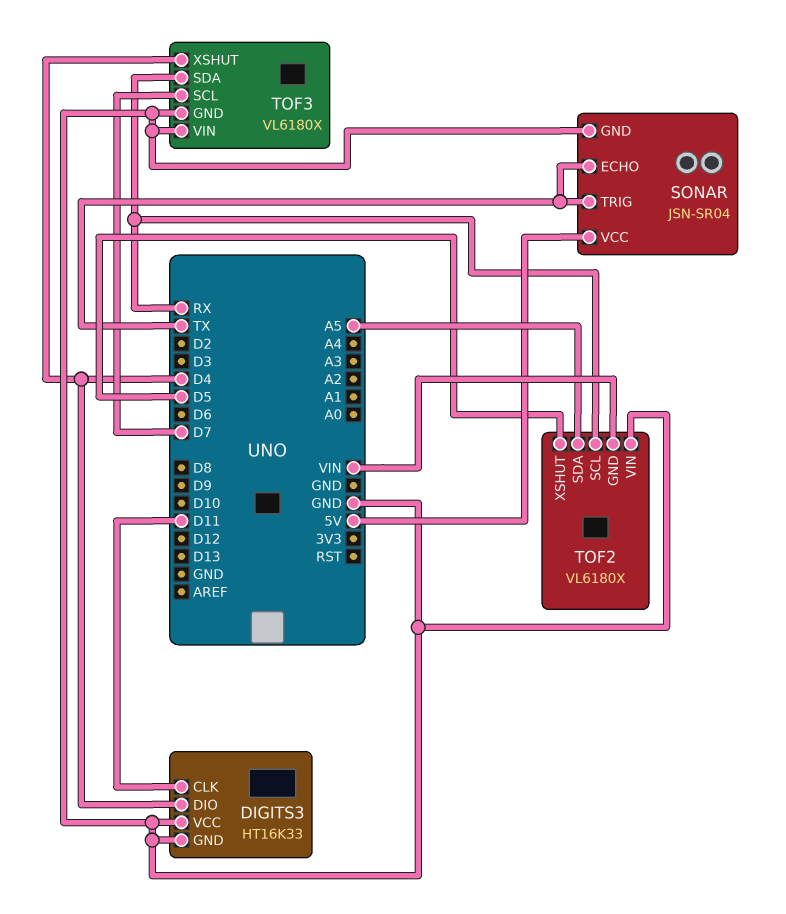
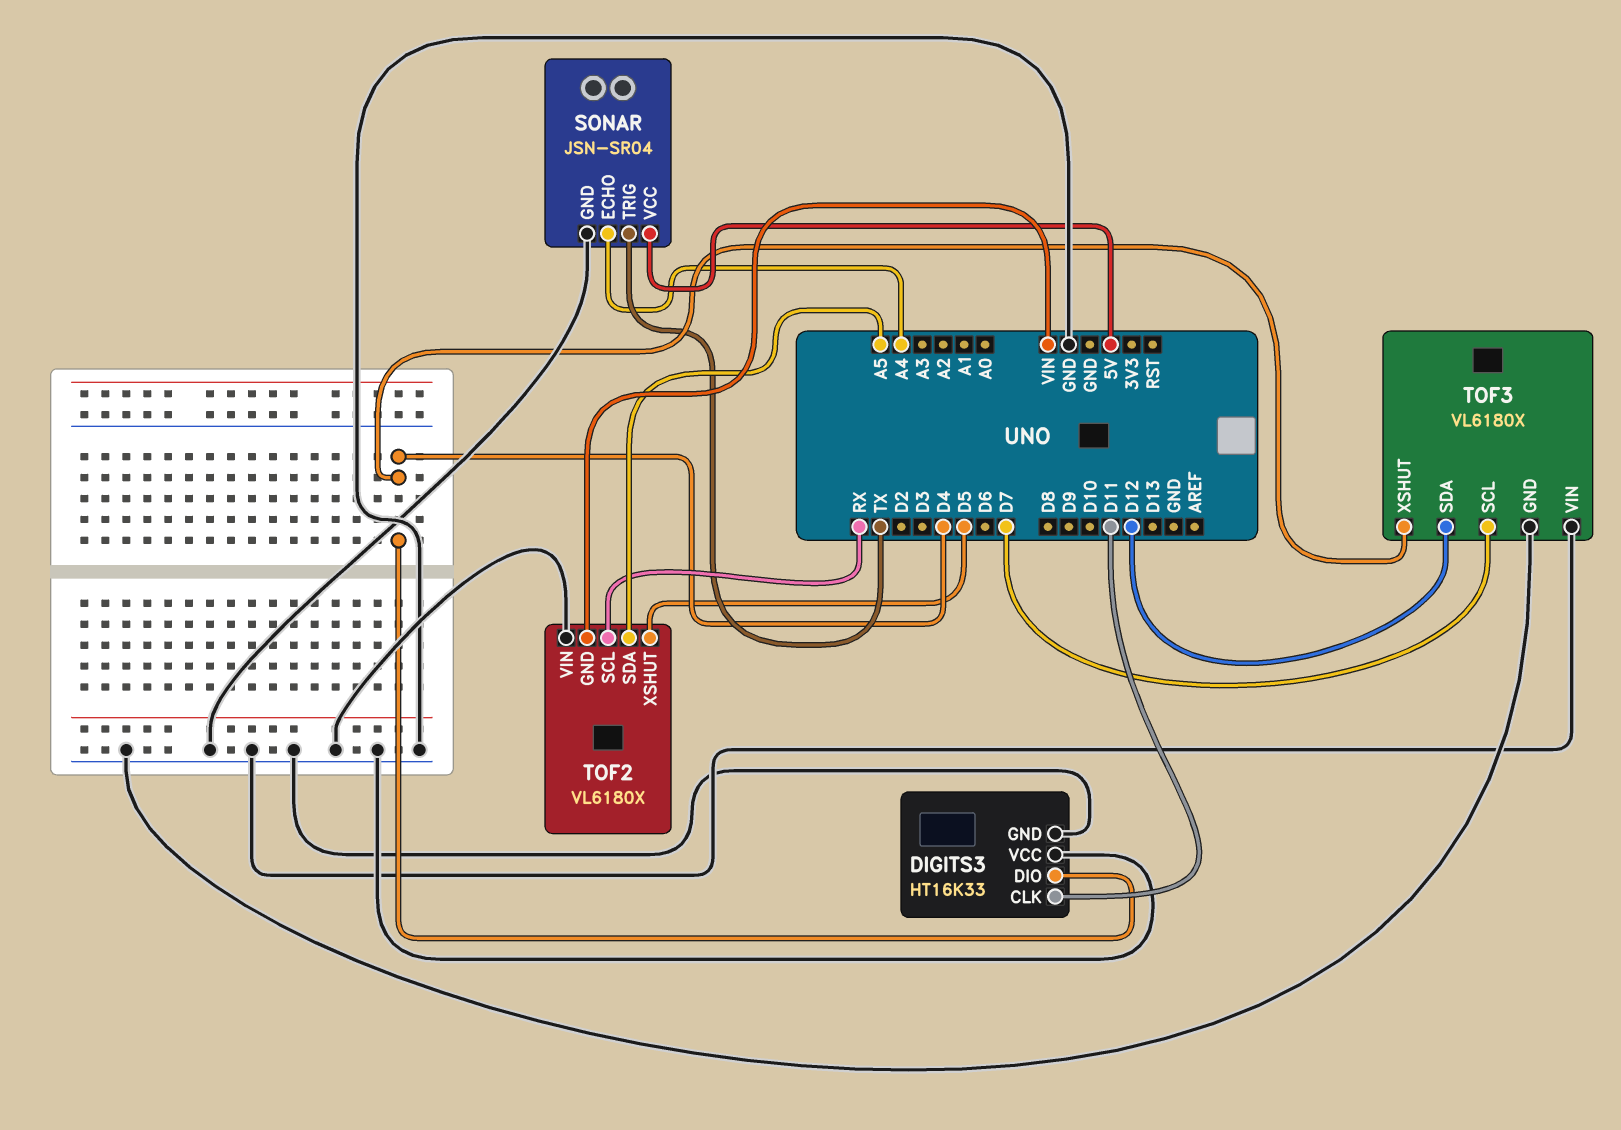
SONAR pin ECHO: TX -> A4
TOF3 pin SDA: RX -> D12

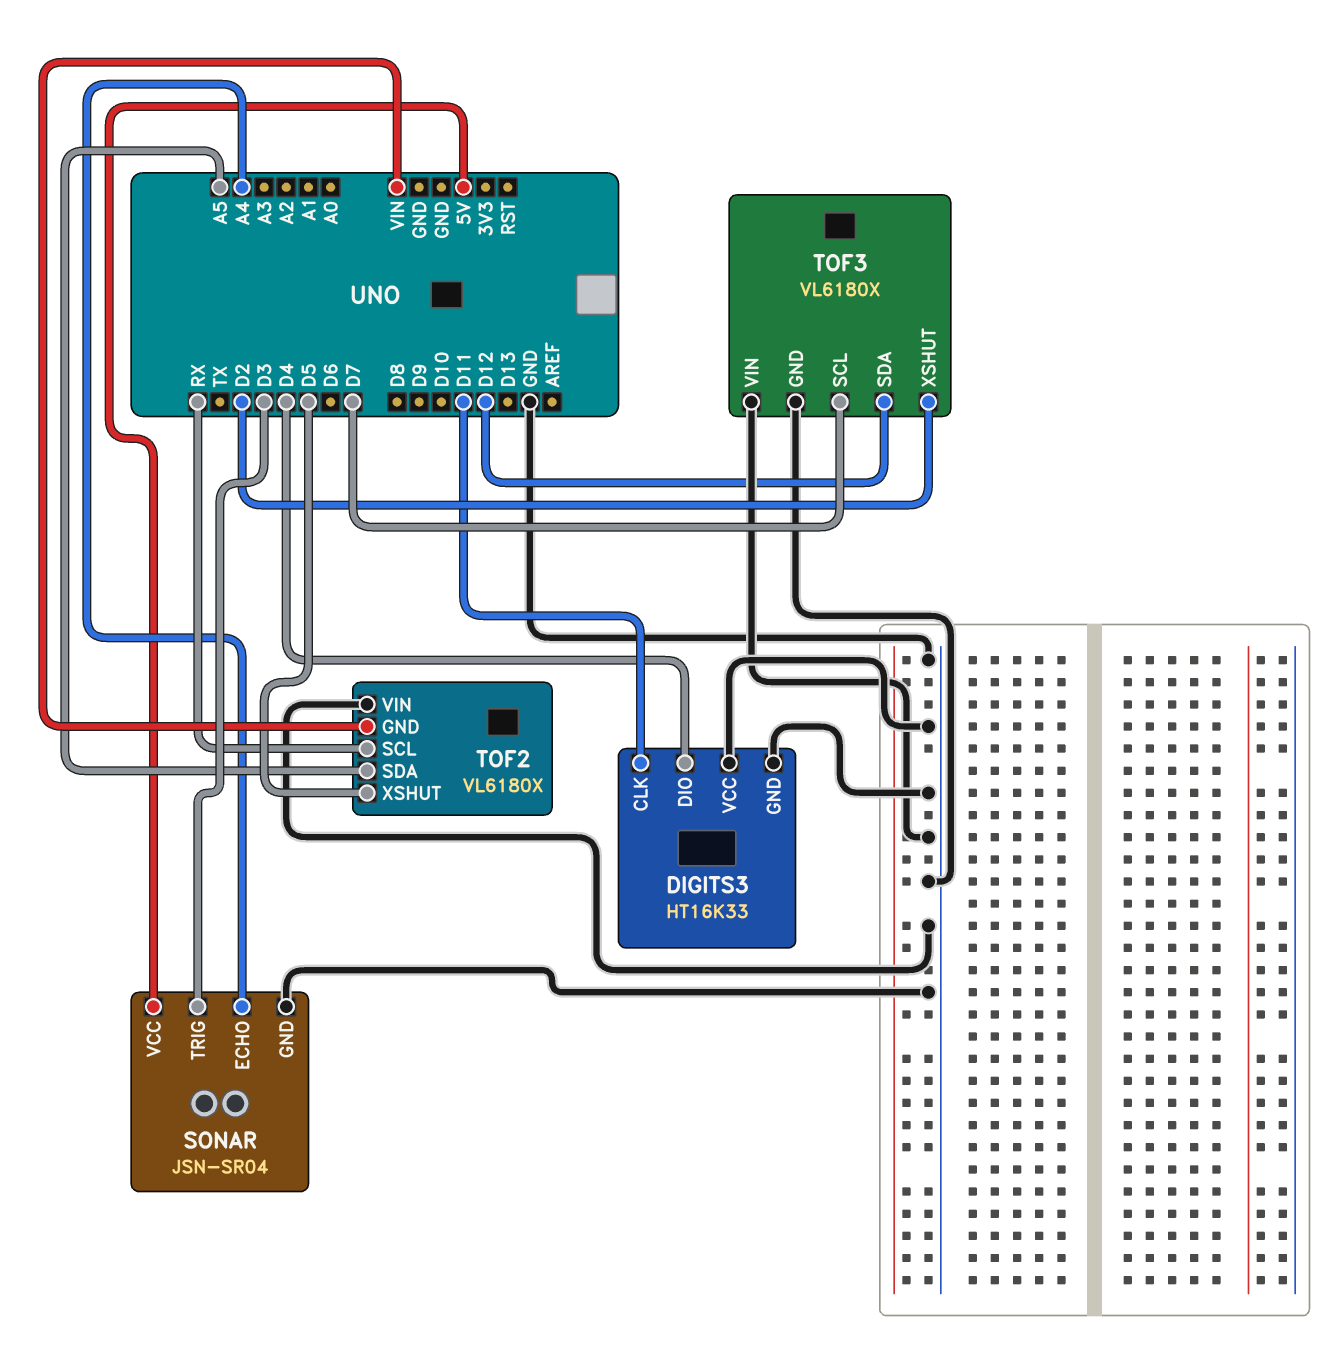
SONAR pin TRIG: TX -> D3
TOF3 pin XSHUT: D4 -> D2

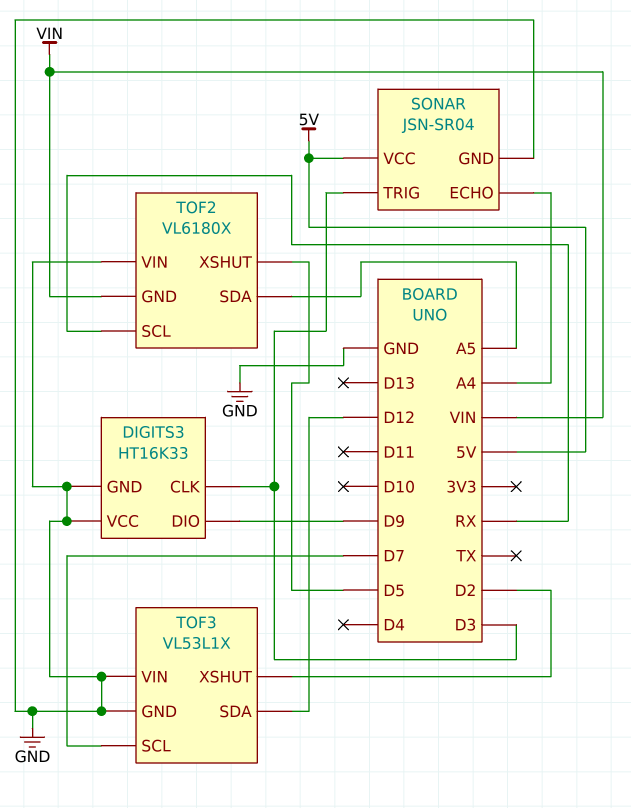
DIGITS3 pin CLK: D11 -> D3
DIGITS3 pin DIO: D4 -> D9
TOF3: VL6180X -> VL53L1X

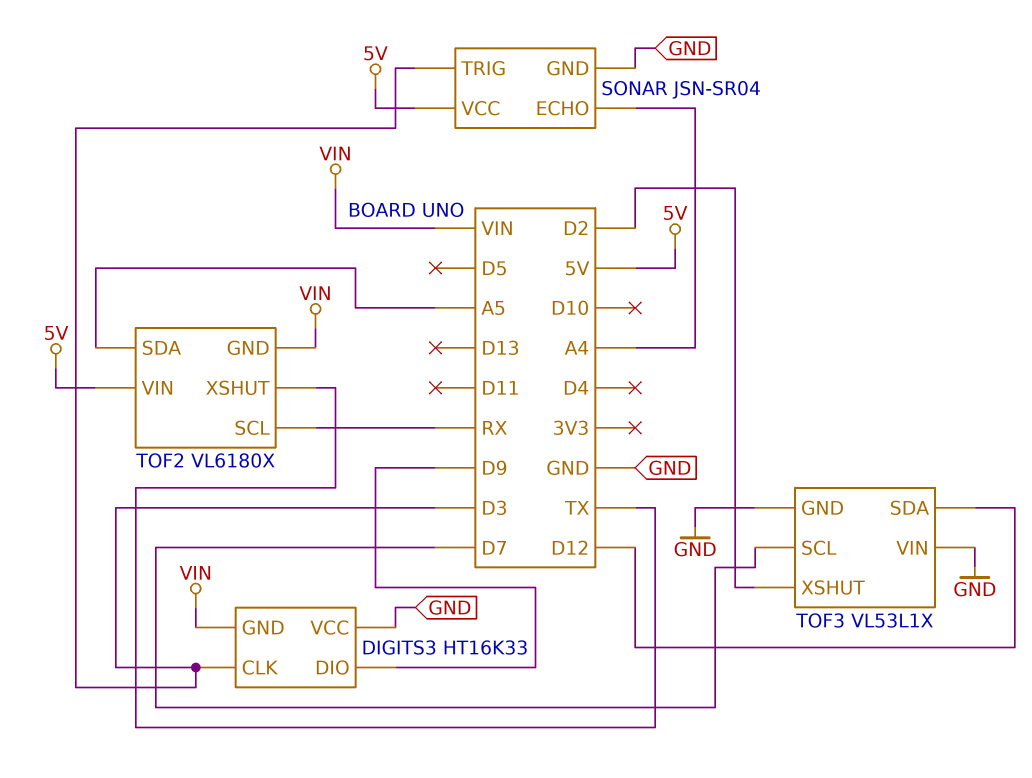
DIGITS3 pin GND: GND -> VIN
TOF2 pin VIN: GND -> 5V
TOF2 pin XSHUT: D5 -> TX

